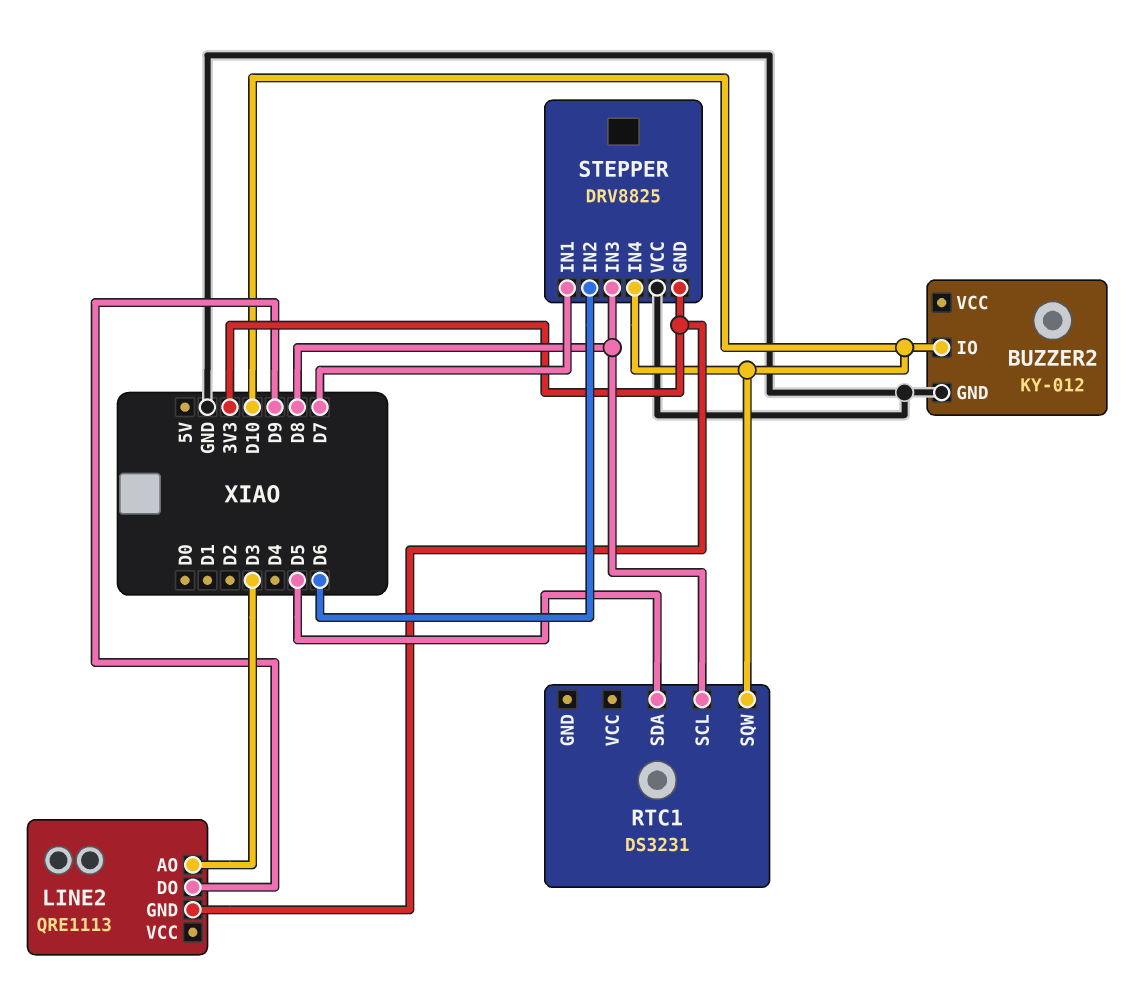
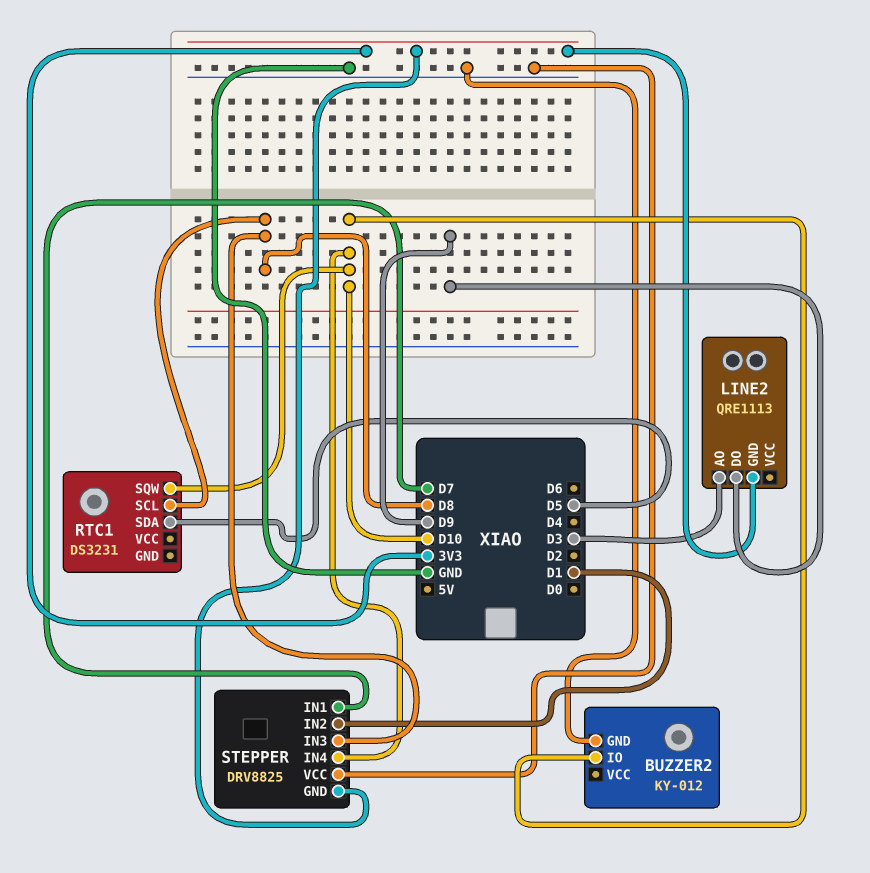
STEPPER pin IN2: D6 -> D1

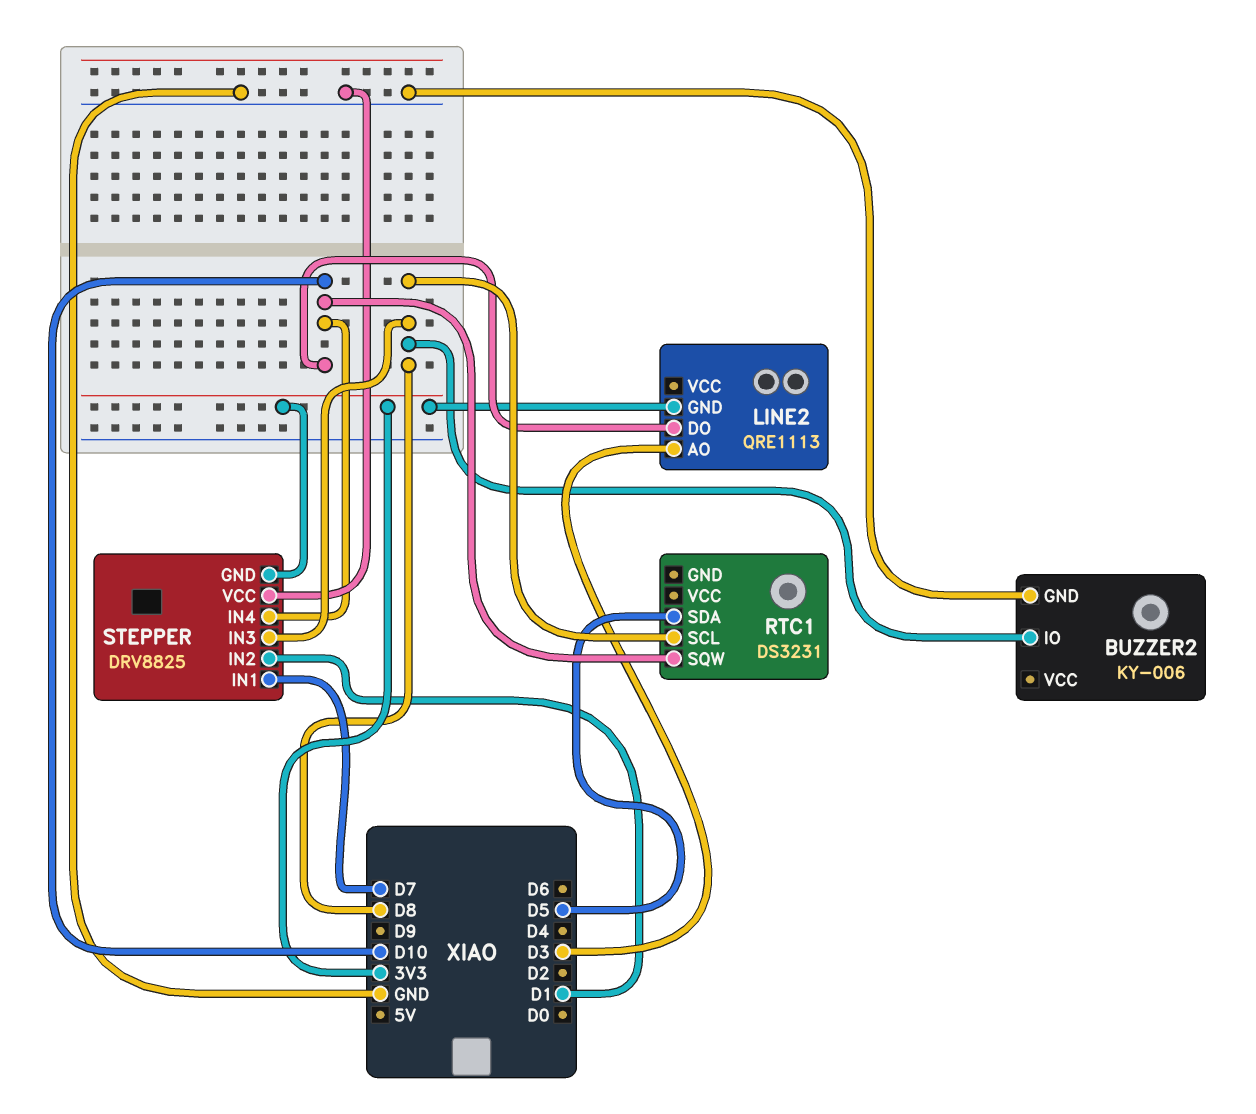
BUZZER2: KY-012 -> KY-006
BUZZER2 pin IO: D10 -> D8
LINE2 pin DO: D9 -> D10

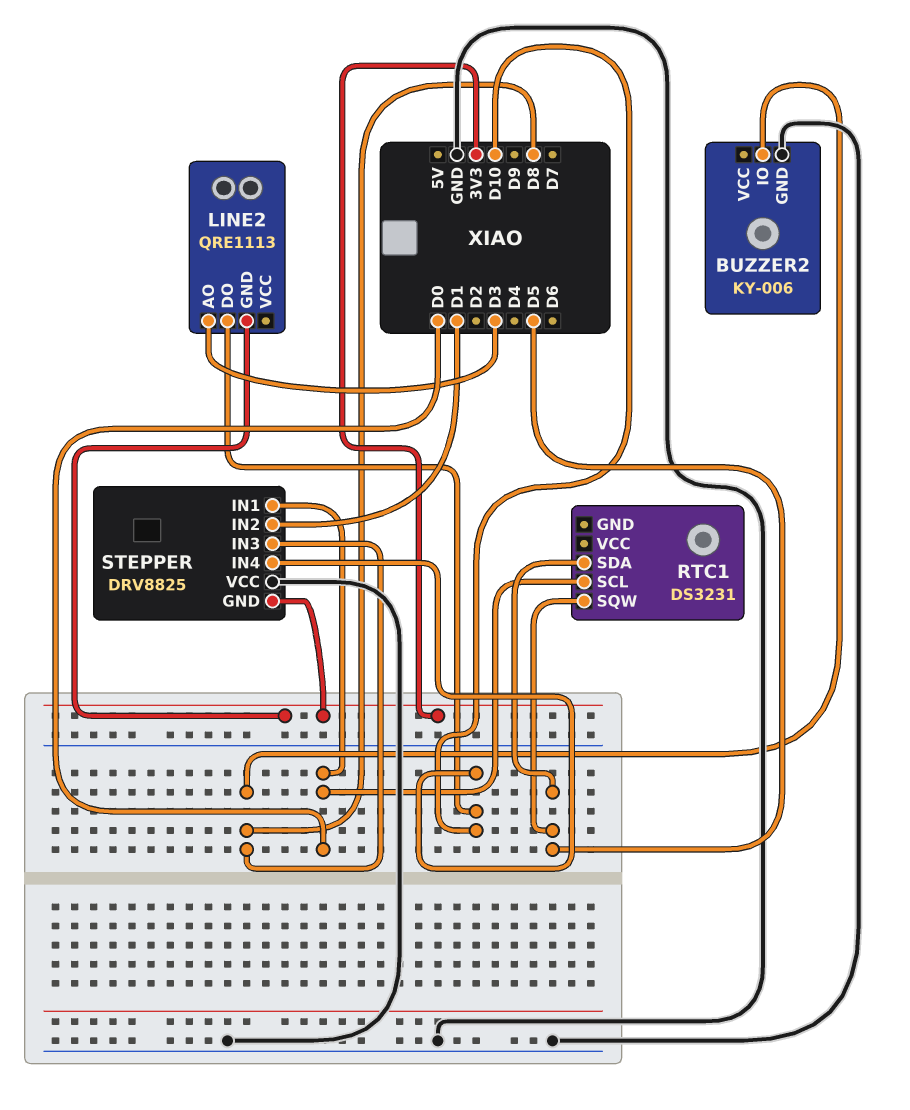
RTC1 pin SCL: D8 -> D0
RTC1 pin SQW: D10 -> D5
STEPPER pin IN1: D7 -> D0

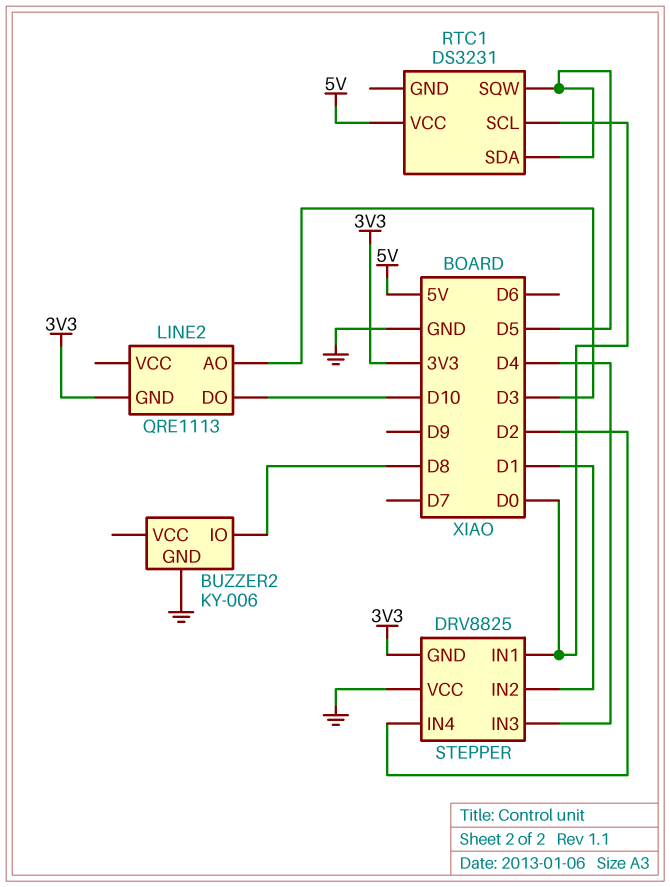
RTC1 pin VCC: none -> 5V
STEPPER pin IN3: D8 -> D4
STEPPER pin IN4: D10 -> D2

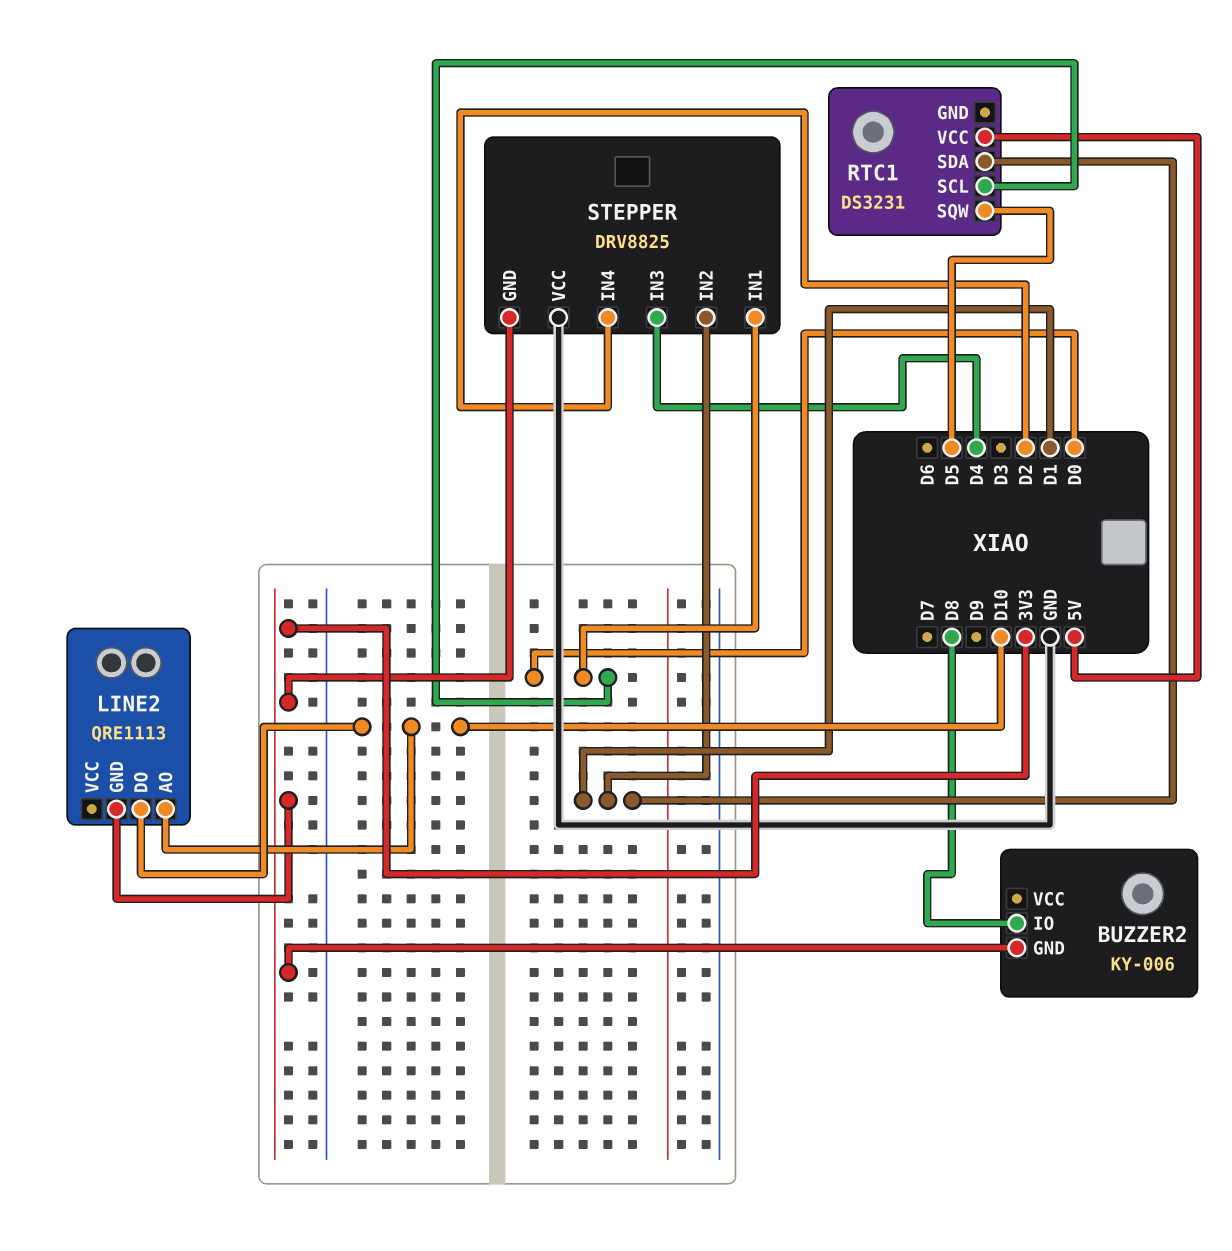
BUZZER2 pin GND: GND -> 3V3
LINE2 pin AO: D3 -> D10
RTC1 pin SDA: D5 -> D1

